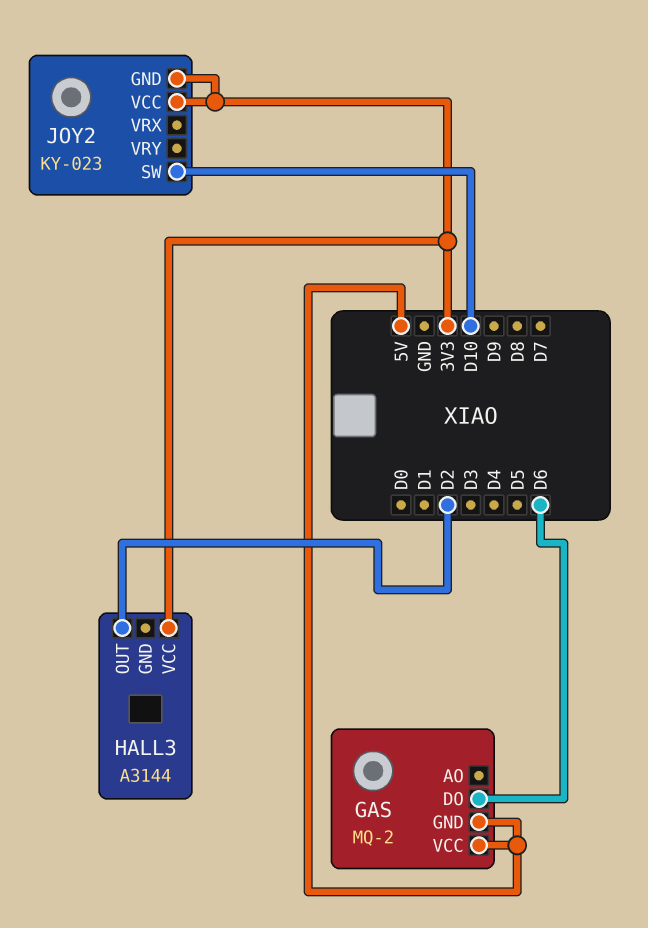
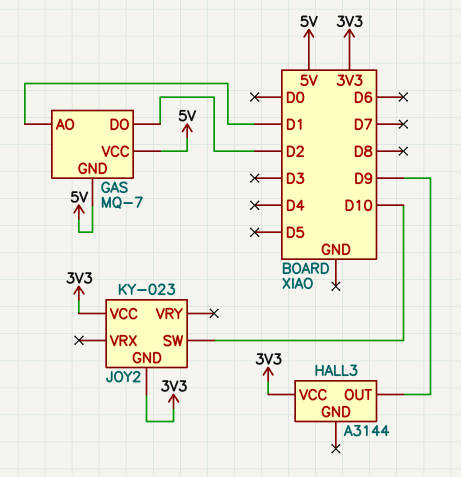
GAS: MQ-2 -> MQ-7
GAS pin AO: none -> D1
GAS pin DO: D6 -> D2
HALL3 pin OUT: D2 -> D9

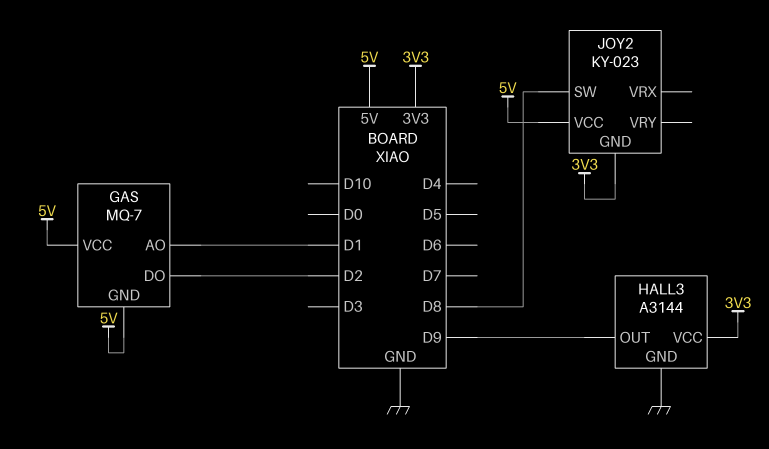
HALL3 pin GND: none -> GND
JOY2 pin SW: D10 -> D8
JOY2 pin VCC: 3V3 -> 5V

